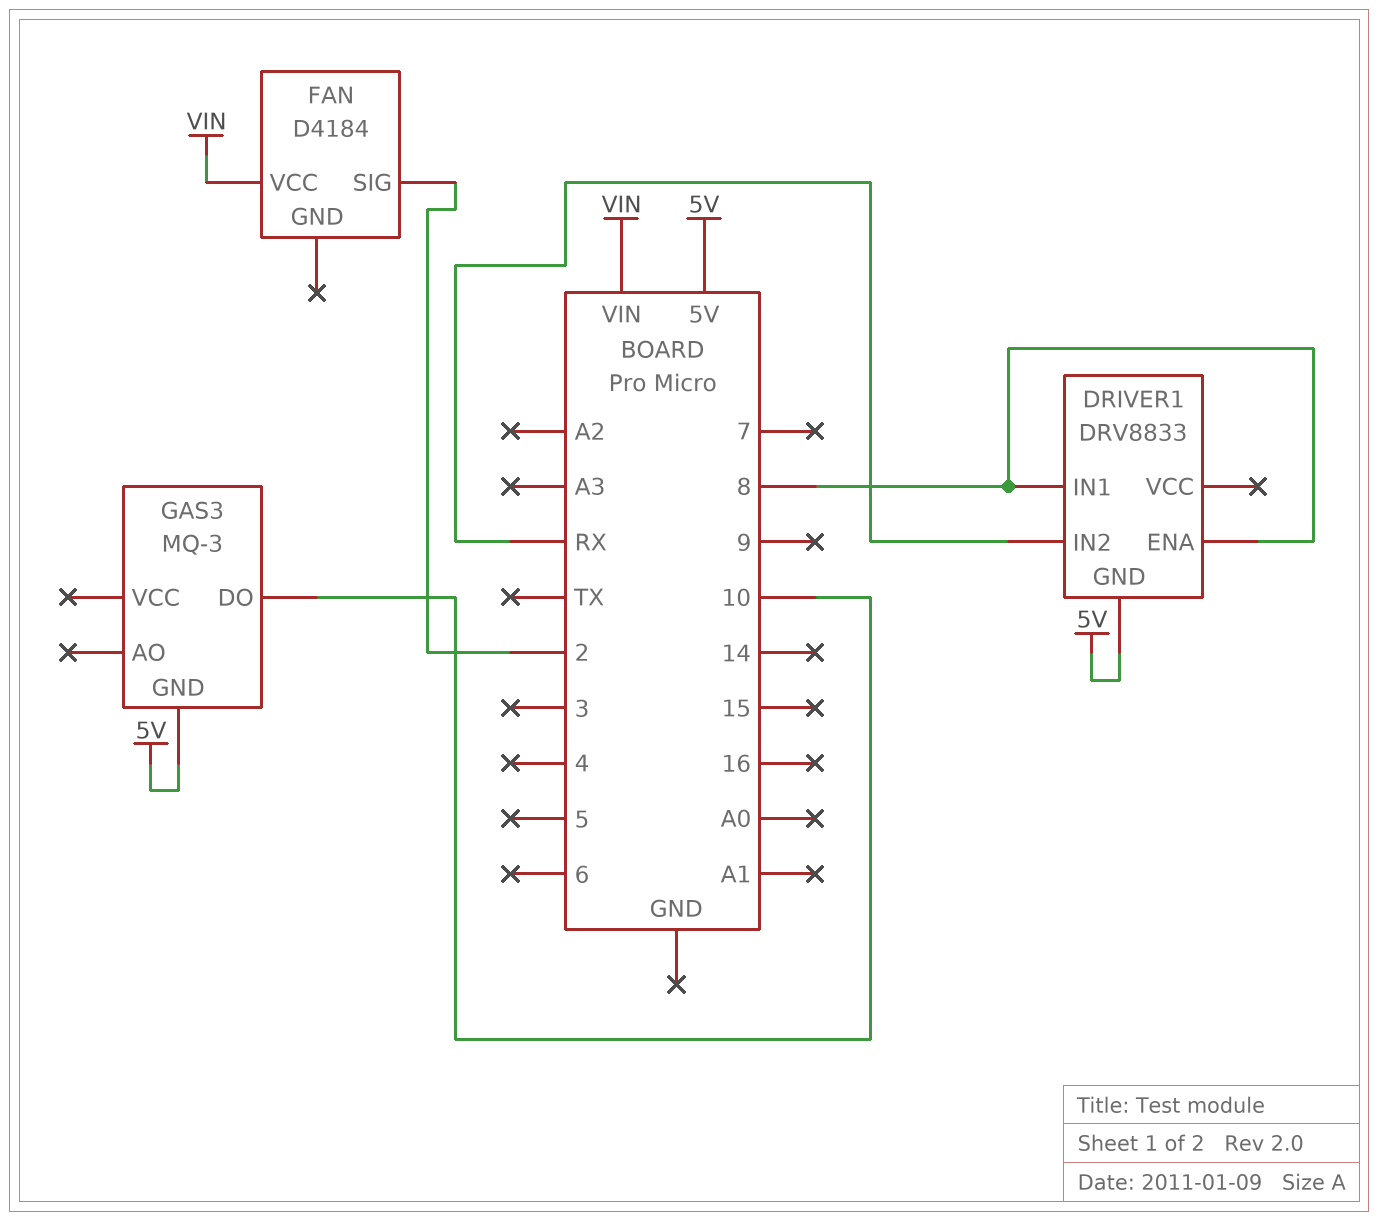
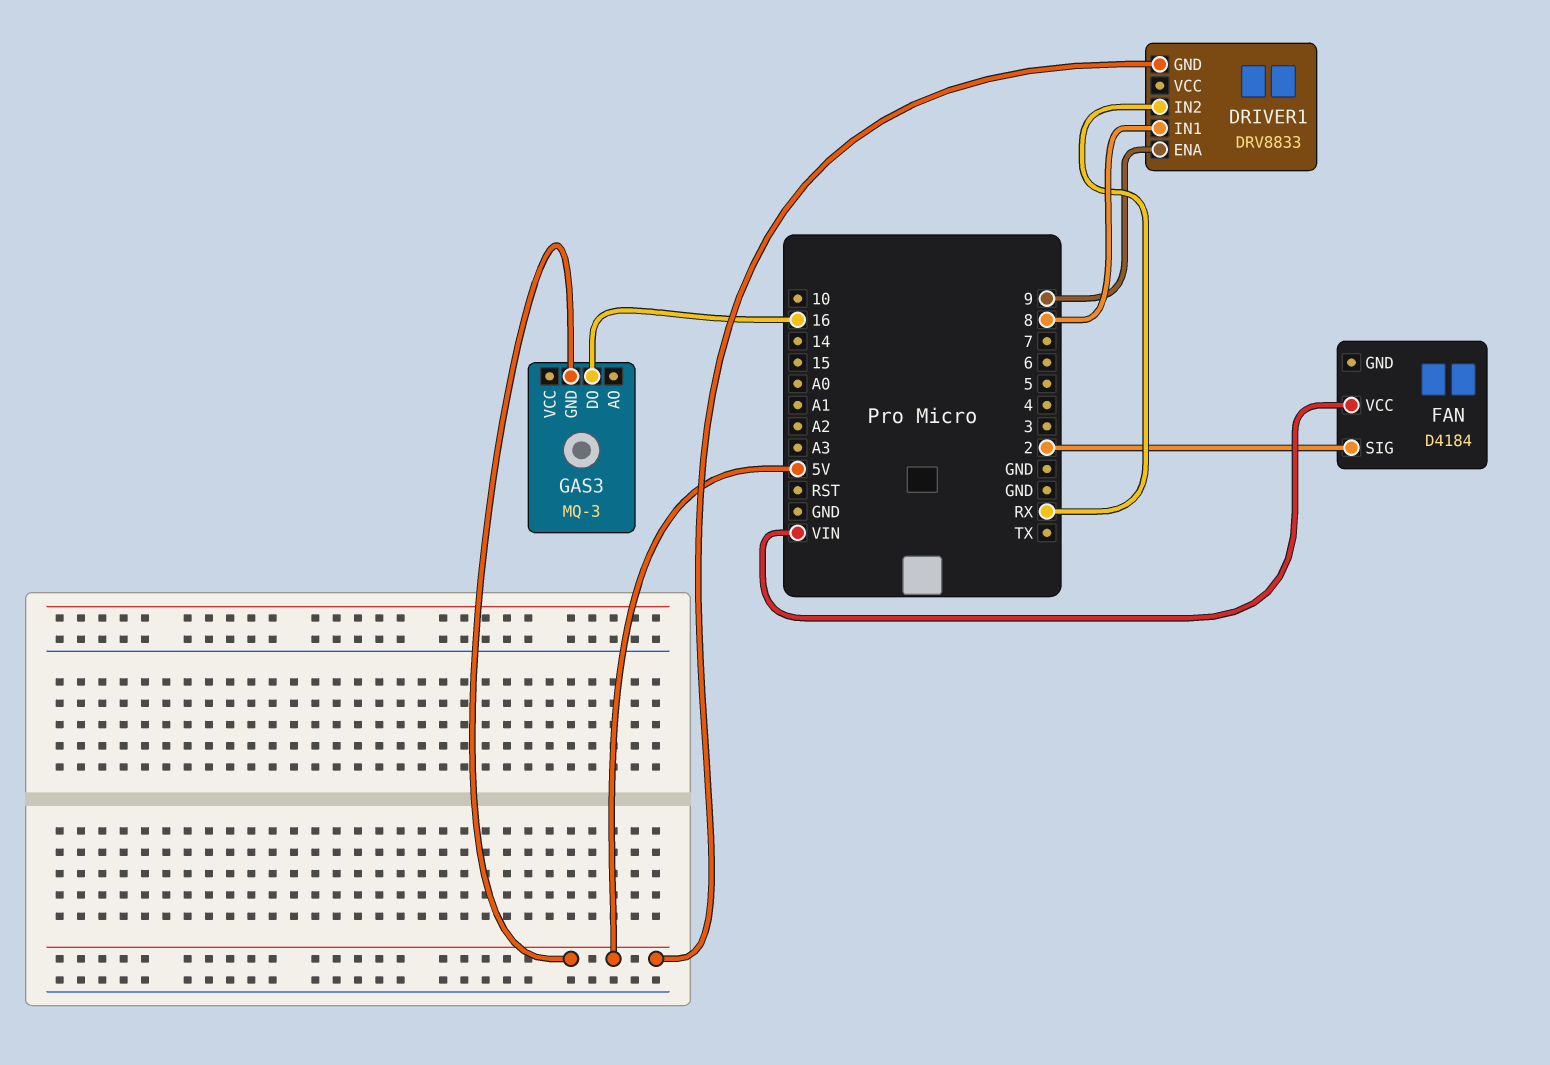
DRIVER1 pin ENA: 8 -> 9
GAS3 pin DO: 10 -> 16

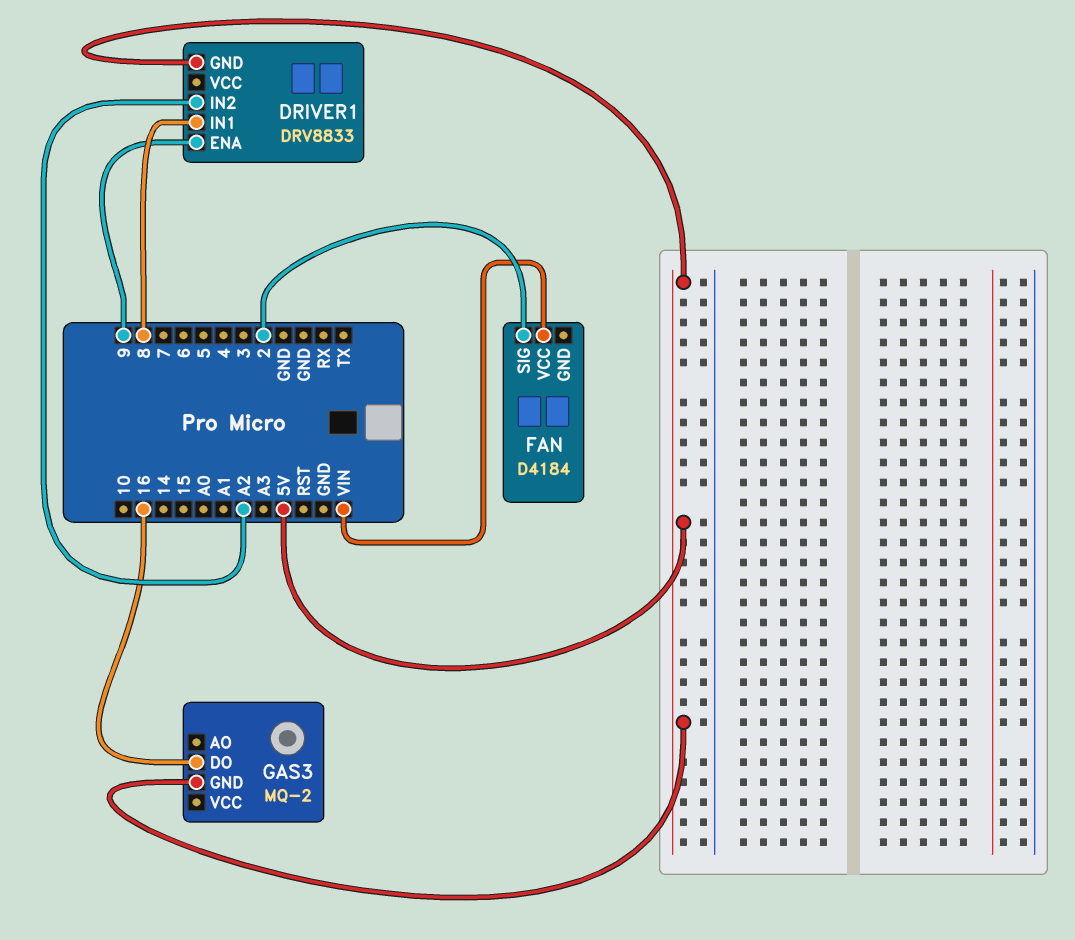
DRIVER1 pin IN2: RX -> A2
GAS3: MQ-3 -> MQ-2

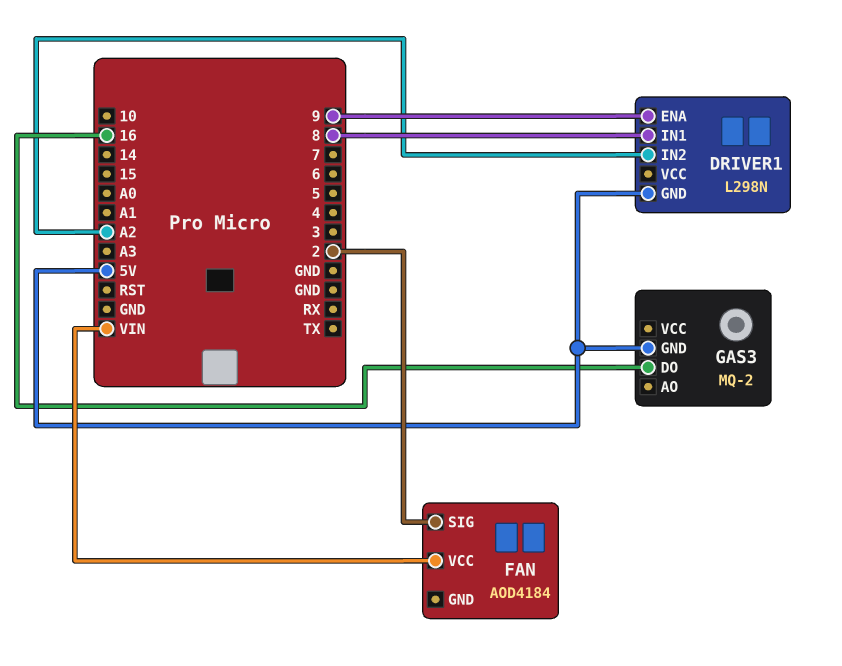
DRIVER1: DRV8833 -> L298N
FAN: D4184 -> AOD4184

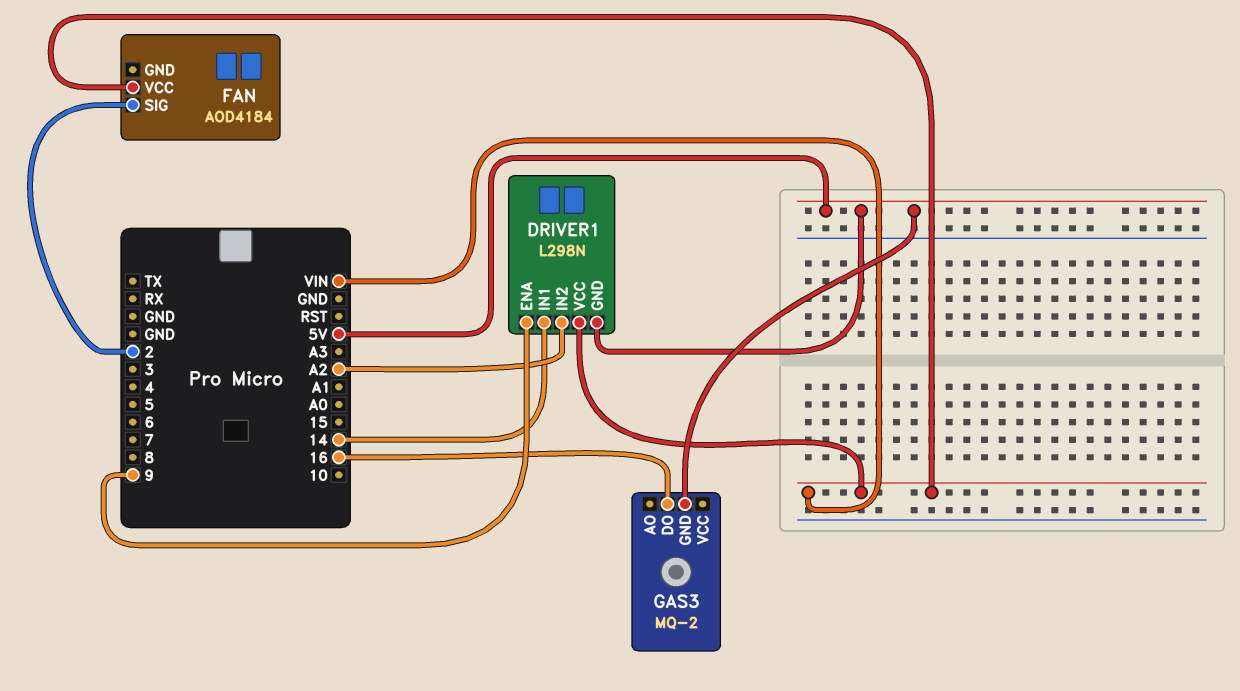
DRIVER1 pin IN1: 8 -> 14
DRIVER1 pin VCC: none -> VIN

